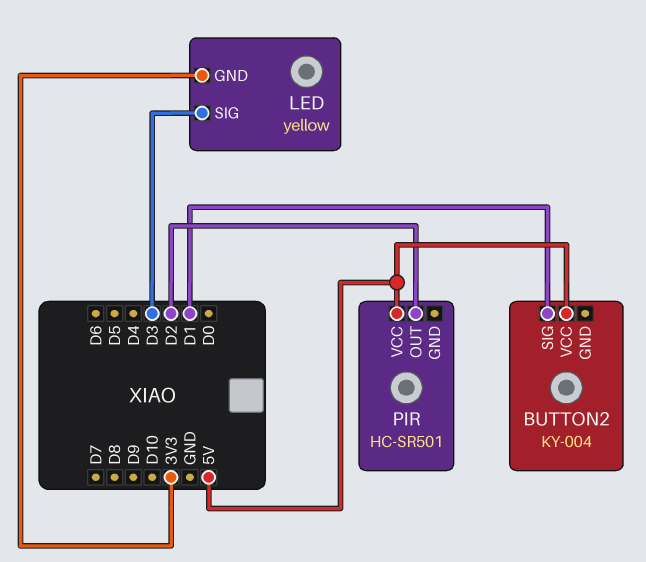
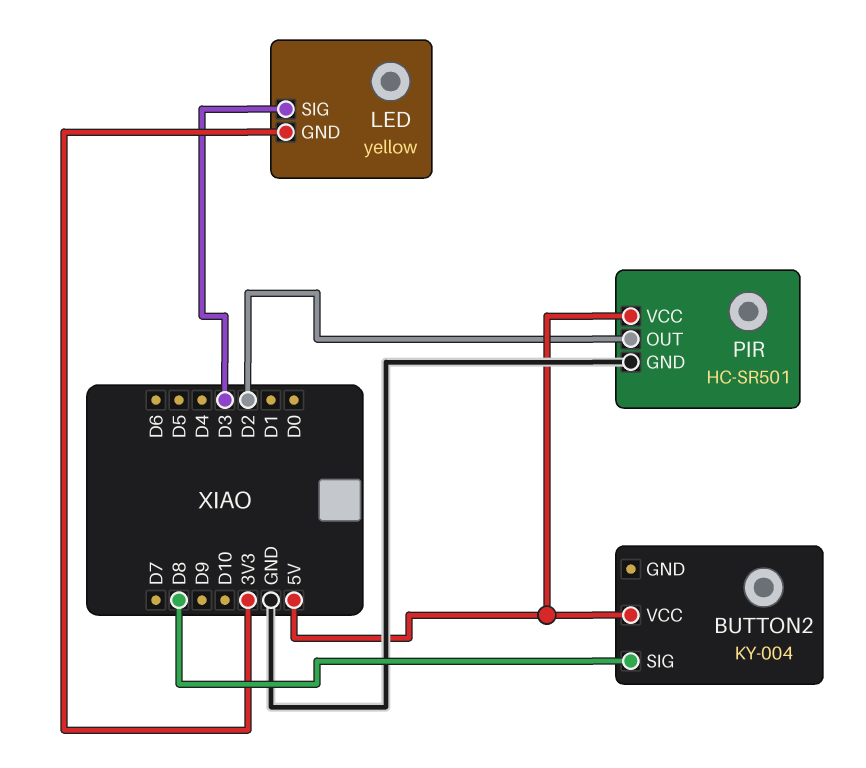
BUTTON2 pin SIG: D1 -> D8
PIR pin GND: none -> GND

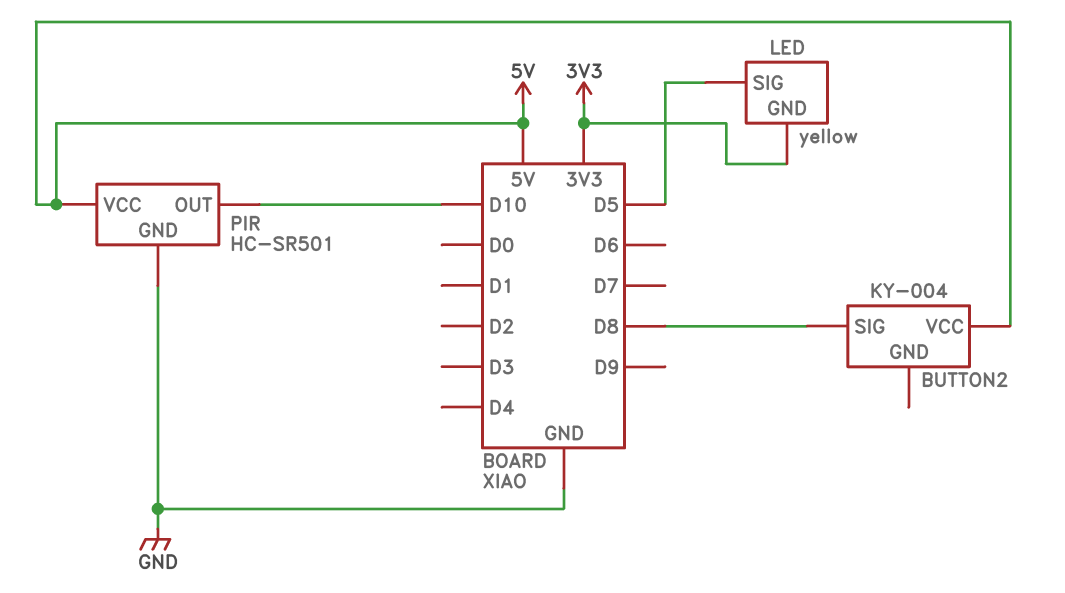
LED pin SIG: D3 -> D5
PIR pin OUT: D2 -> D10

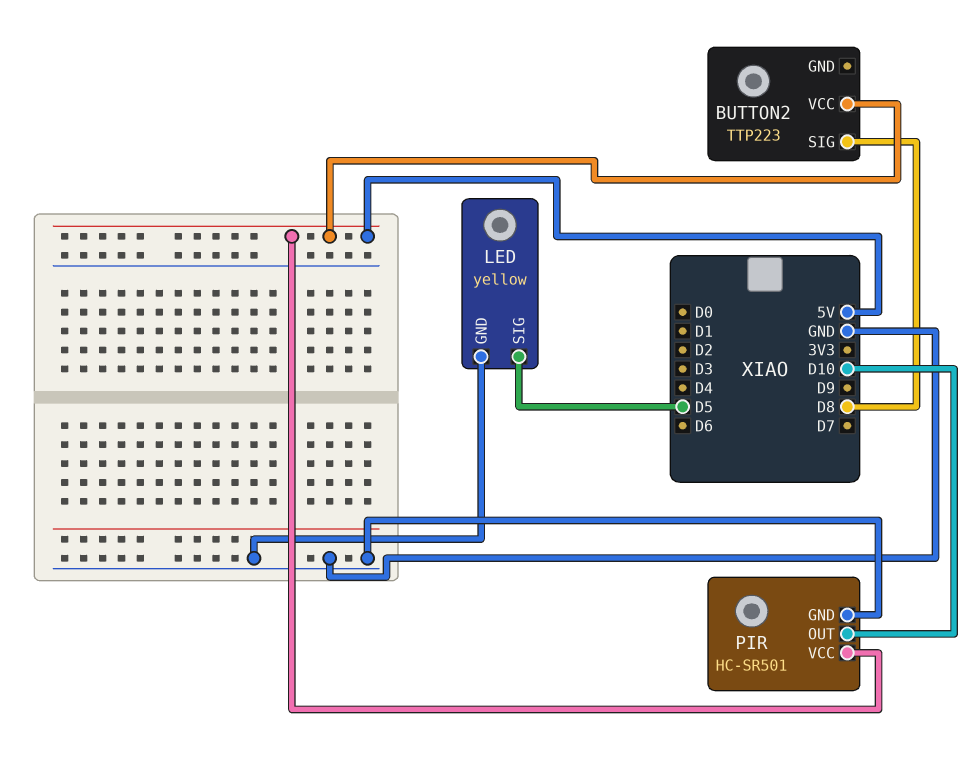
BUTTON2: KY-004 -> TTP223
LED pin GND: 3V3 -> GND

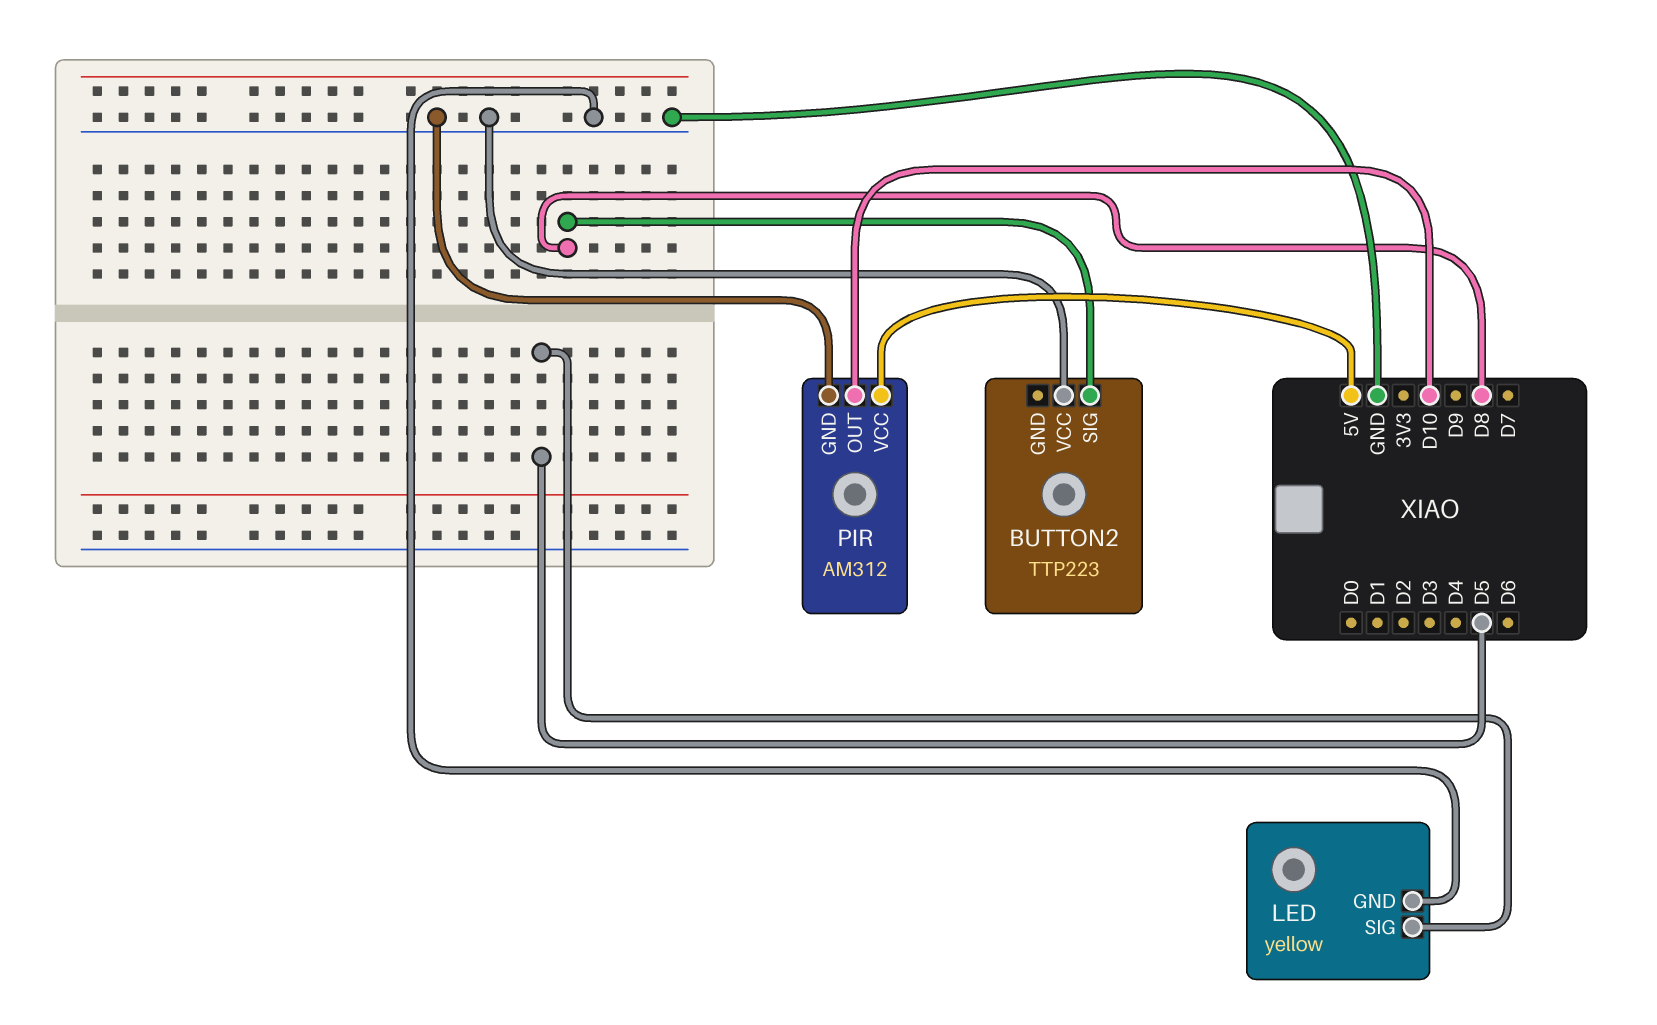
BUTTON2 pin VCC: 5V -> GND
PIR: HC-SR501 -> AM312

